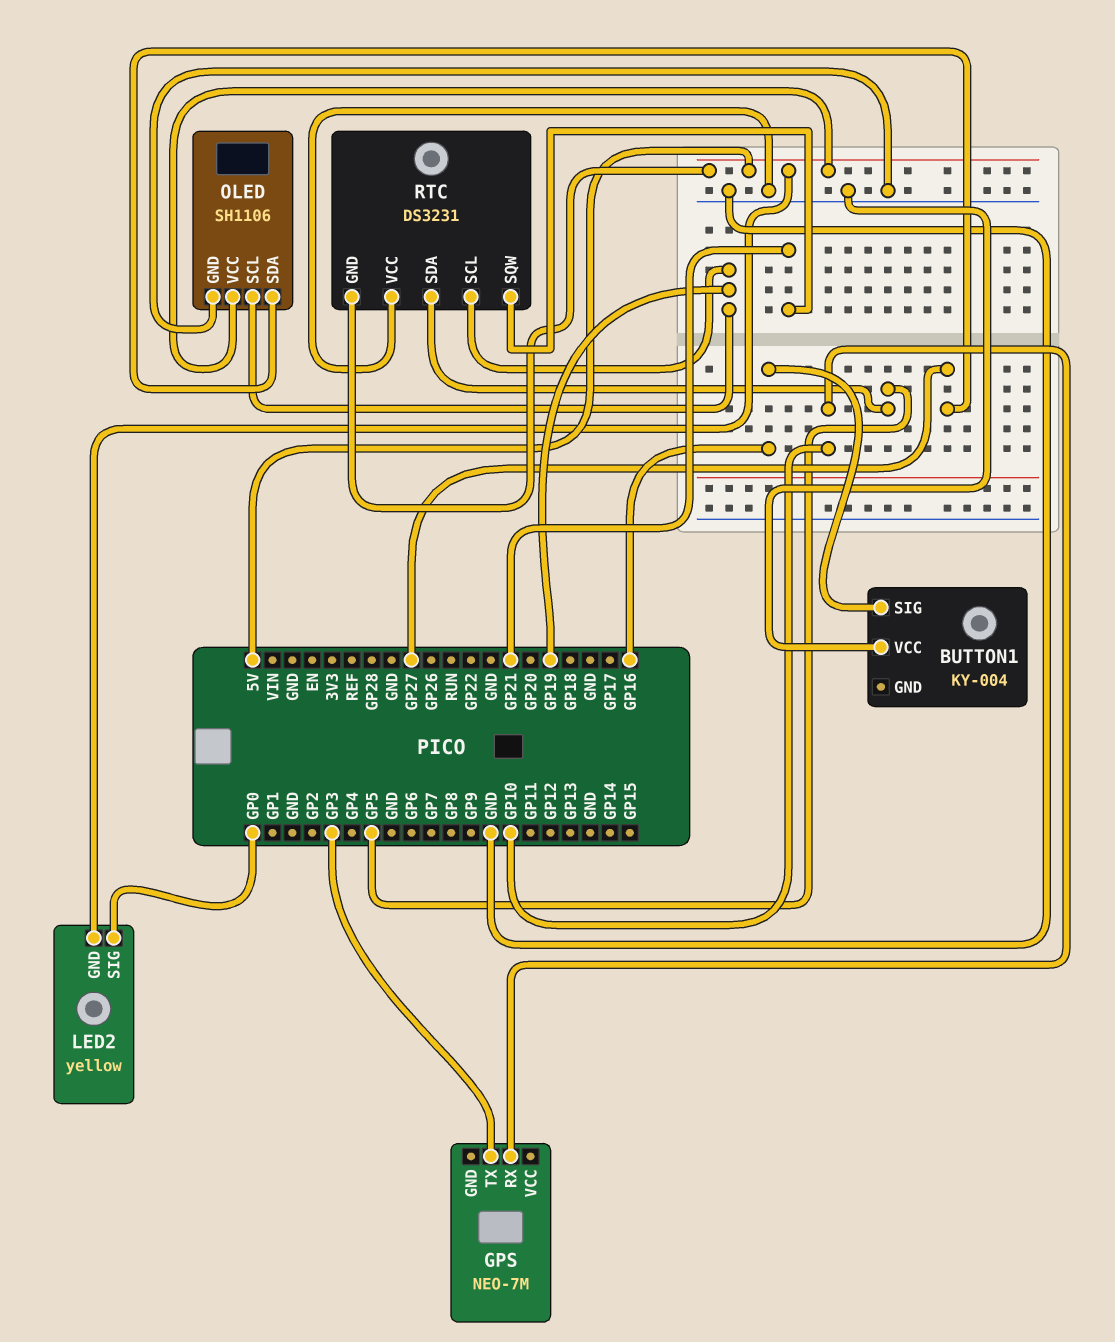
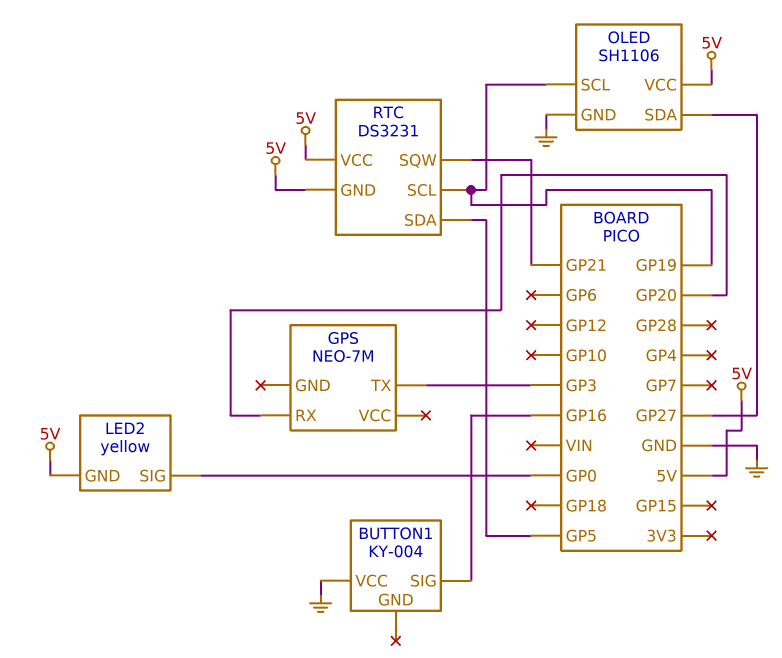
GPS pin RX: GP10 -> GP20
RTC pin VCC: GND -> 5V

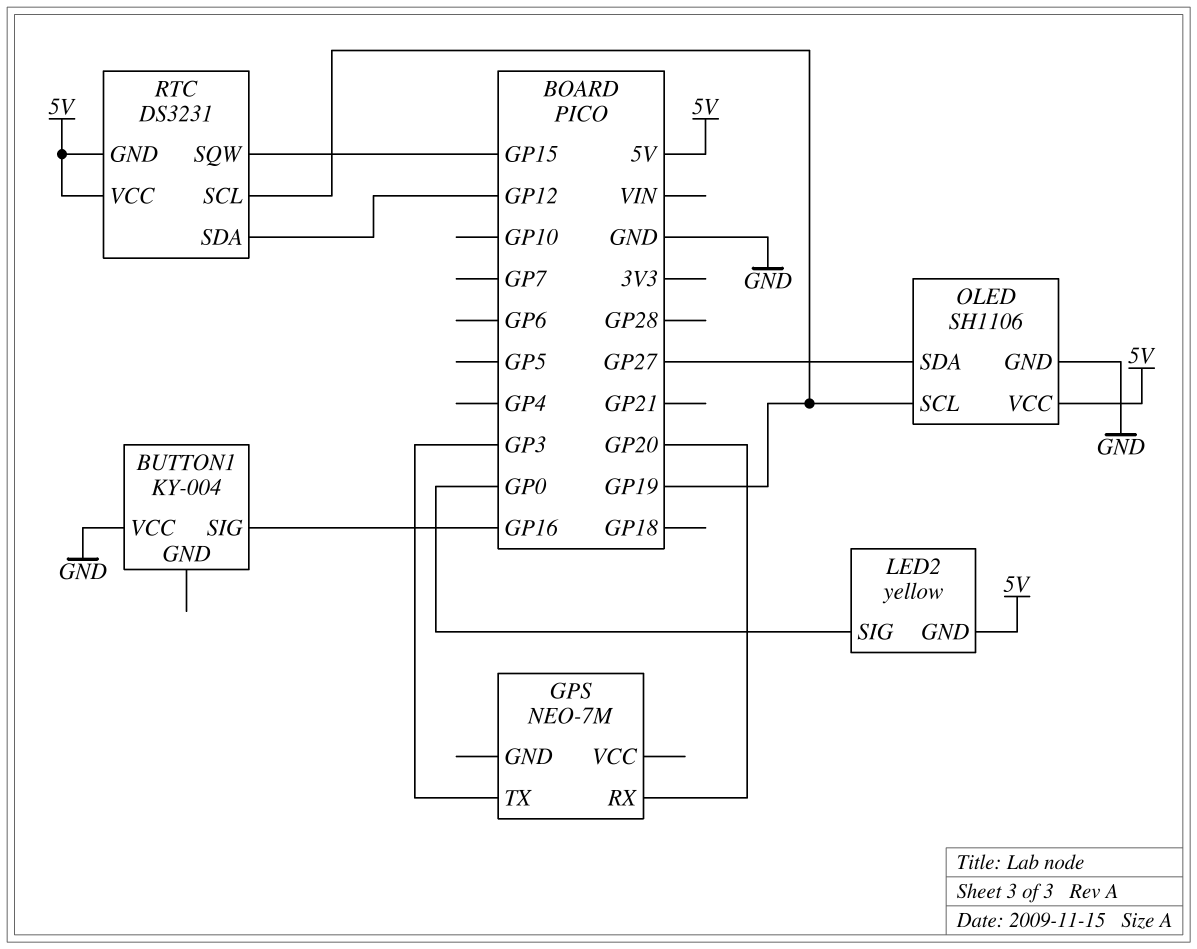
RTC pin SDA: GP5 -> GP12
RTC pin SQW: GP21 -> GP15

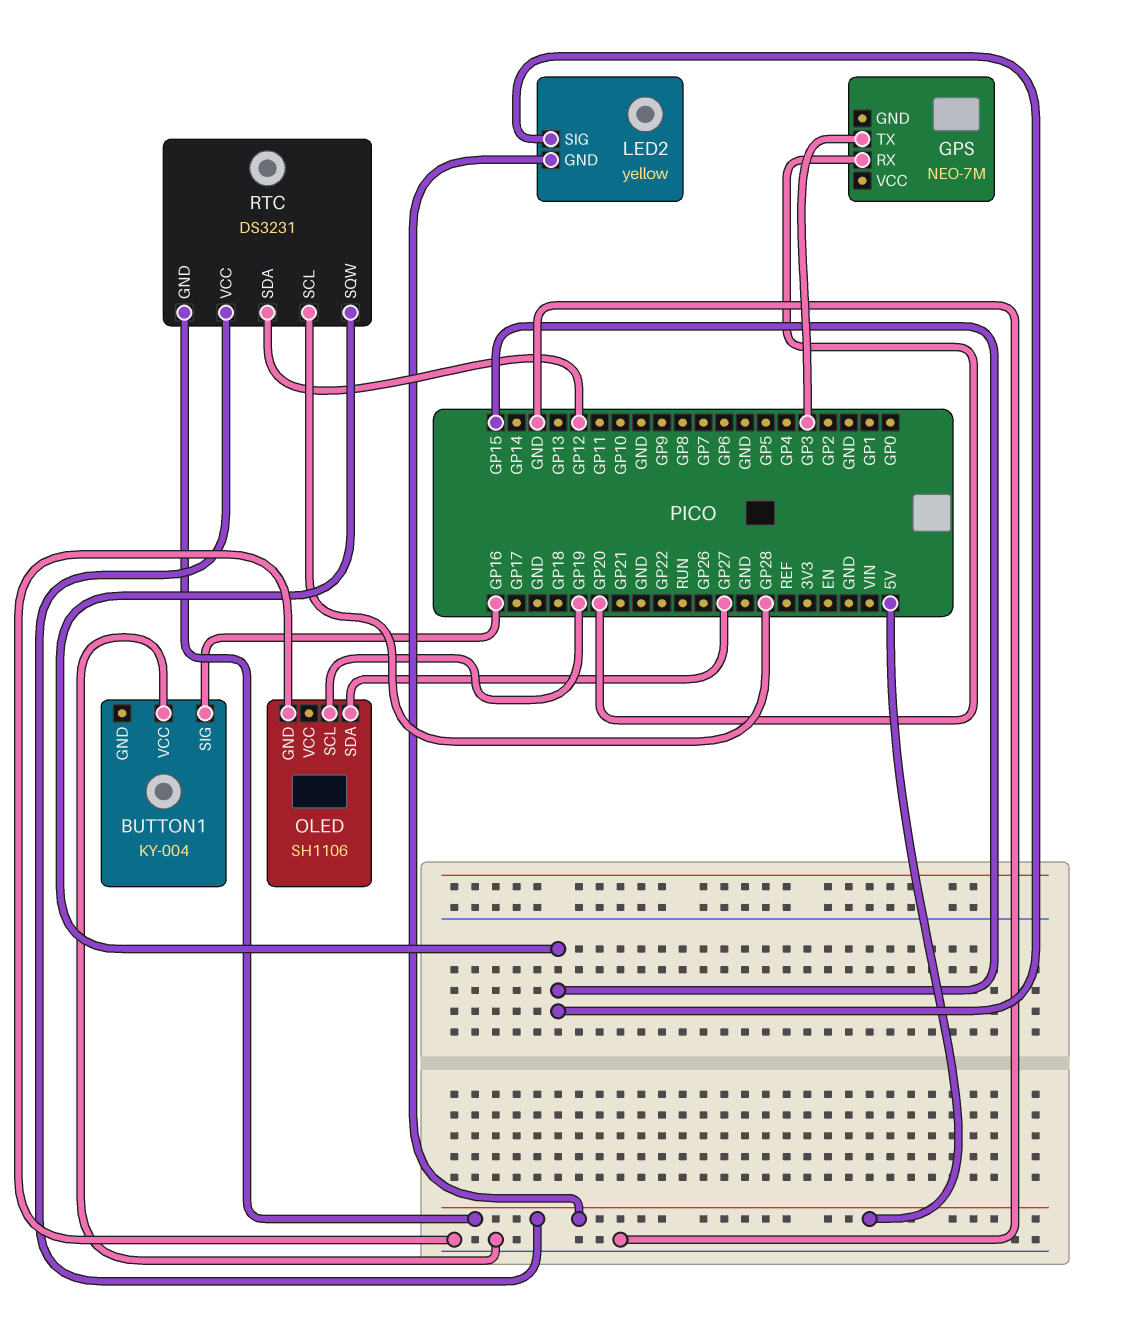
LED2 pin SIG: GP0 -> GP15
OLED pin VCC: 5V -> none
RTC pin SCL: GP19 -> GP28

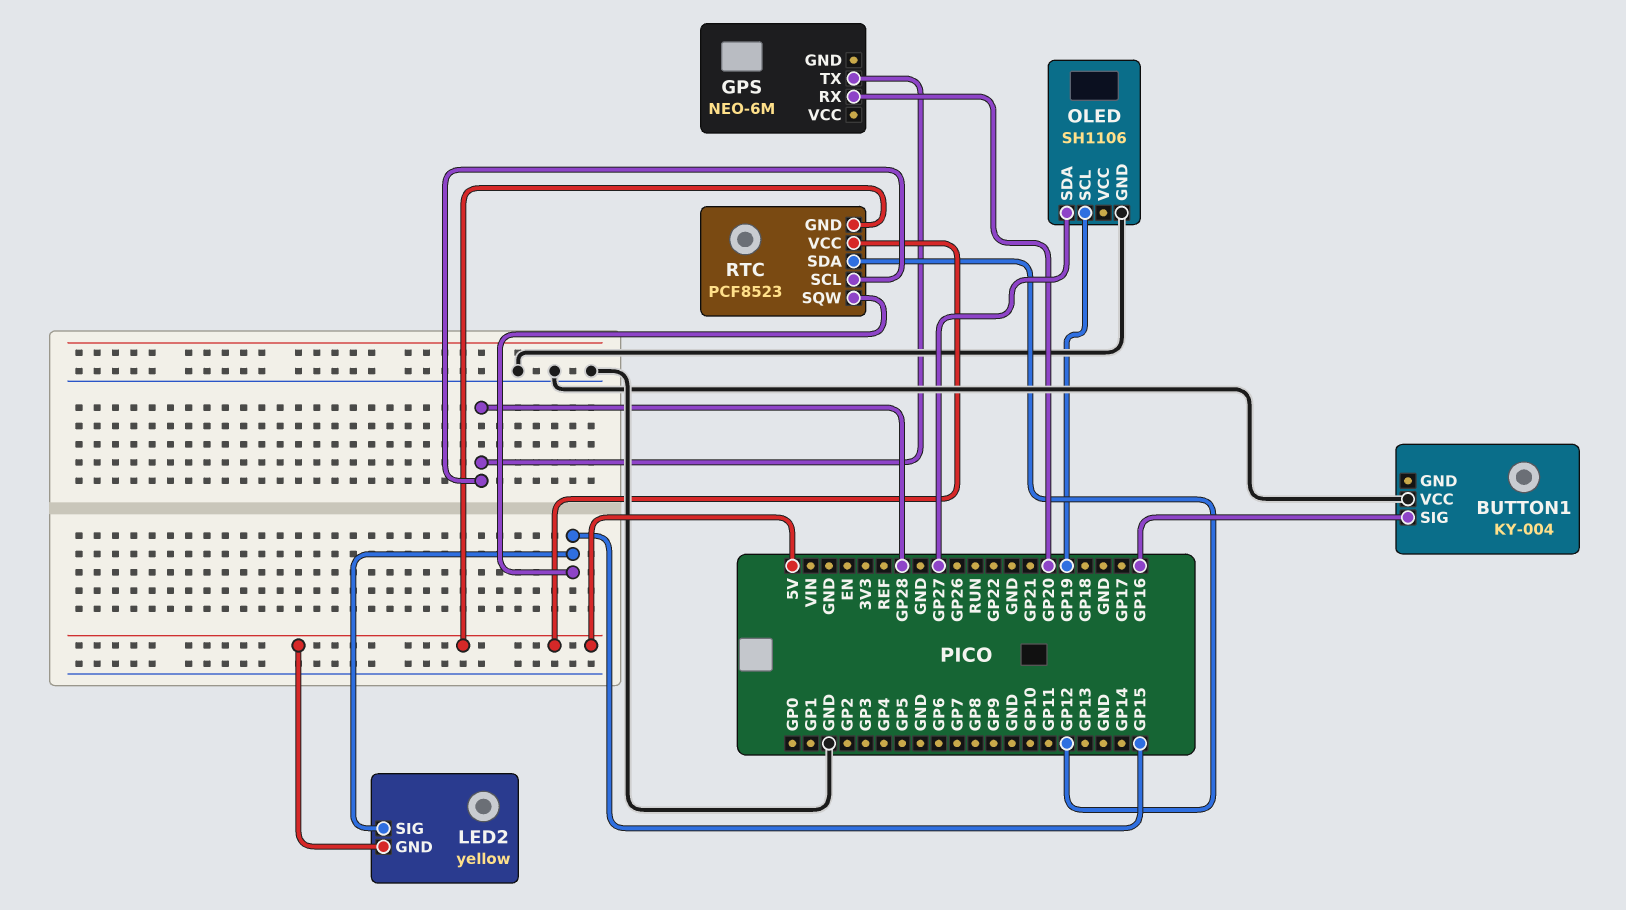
GPS: NEO-7M -> NEO-6M
GPS pin TX: GP3 -> GP28
RTC: DS3231 -> PCF8523

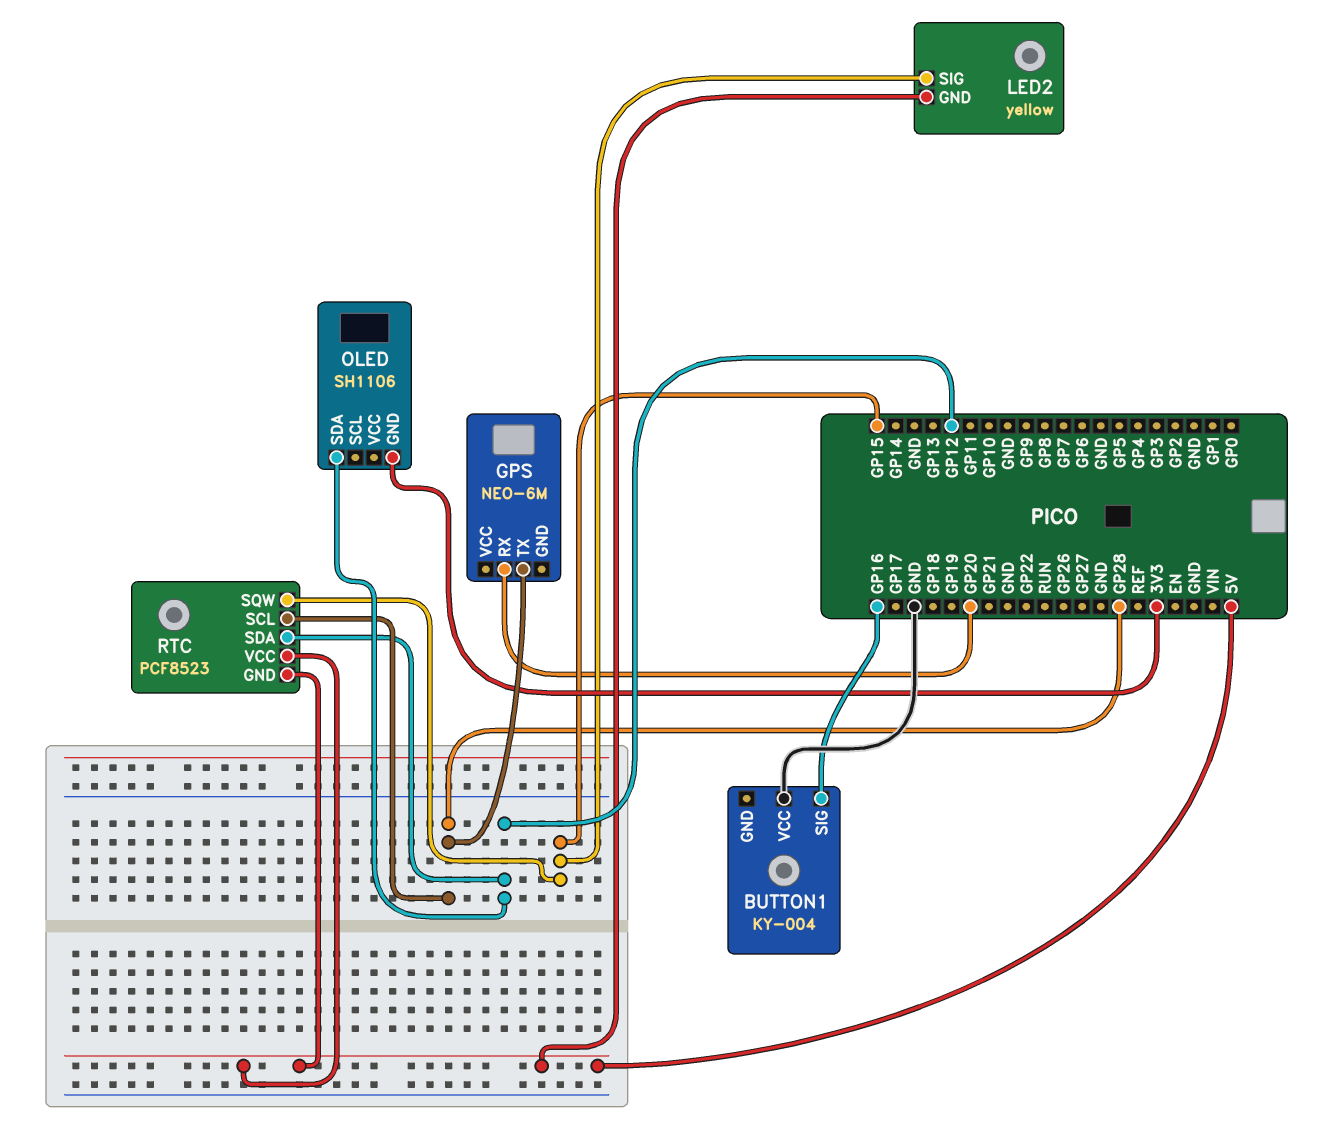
OLED pin GND: GND -> 3V3
OLED pin SCL: GP19 -> none
OLED pin SDA: GP27 -> GP12

